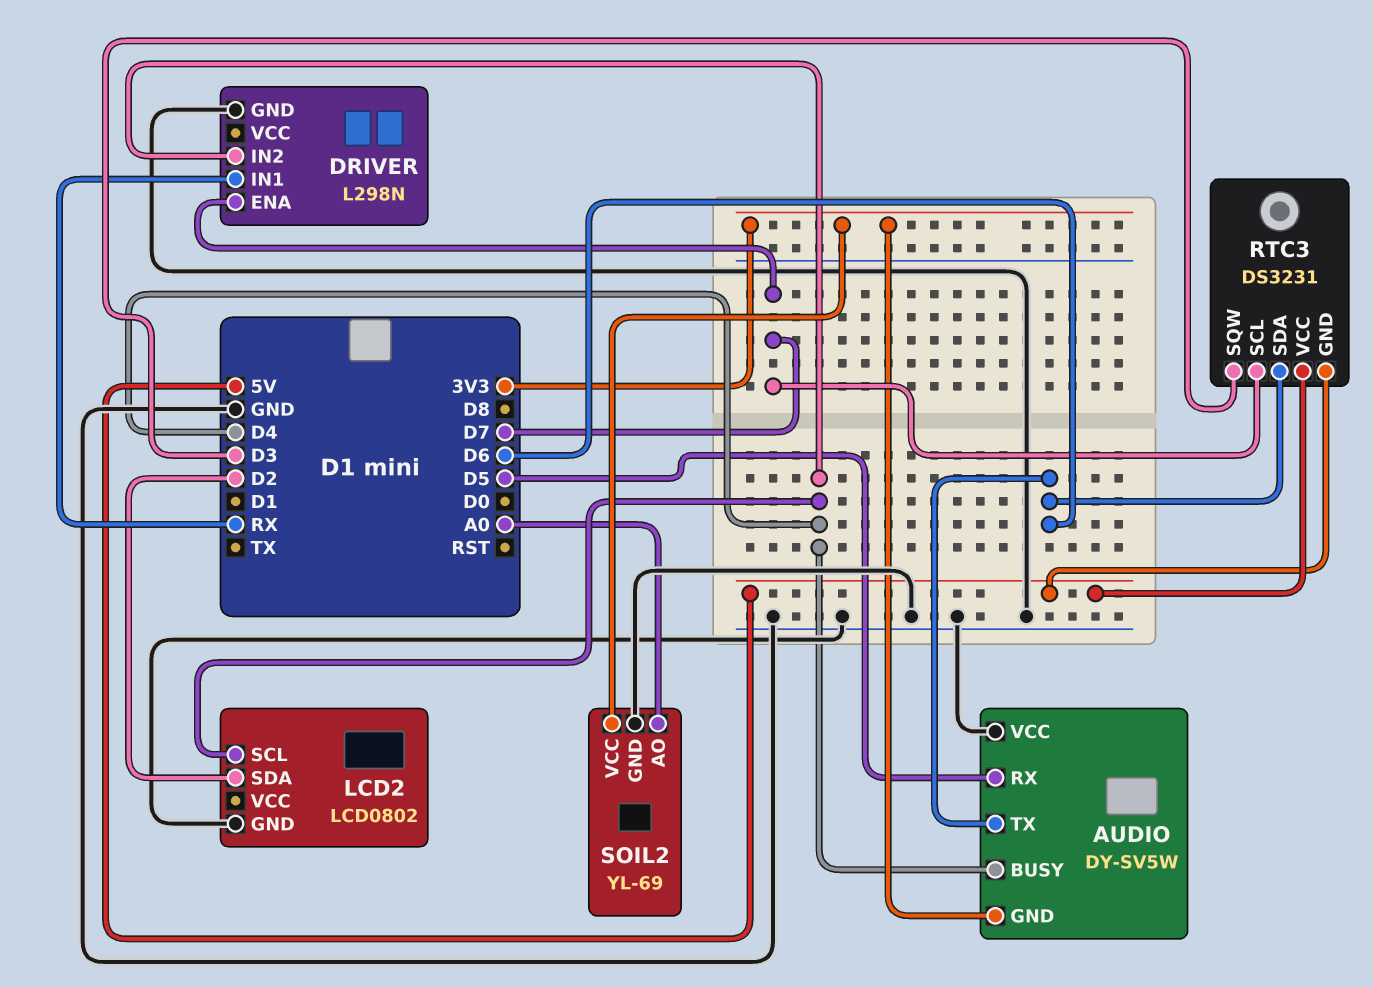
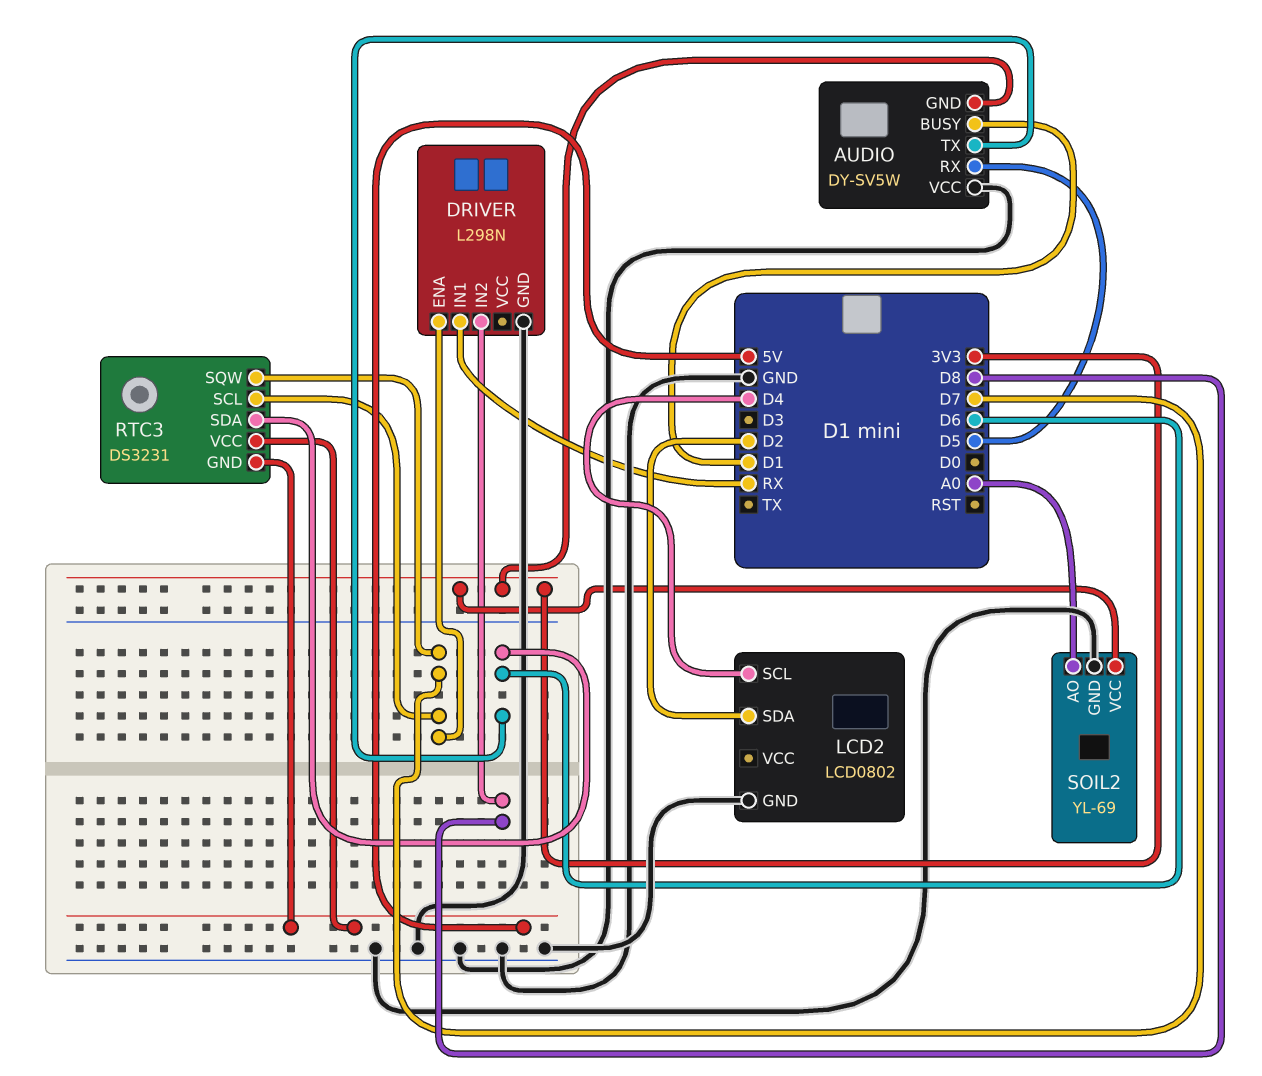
AUDIO pin BUSY: D4 -> D1
DRIVER pin IN2: D4 -> D8
RTC3 pin SQW: D3 -> D7

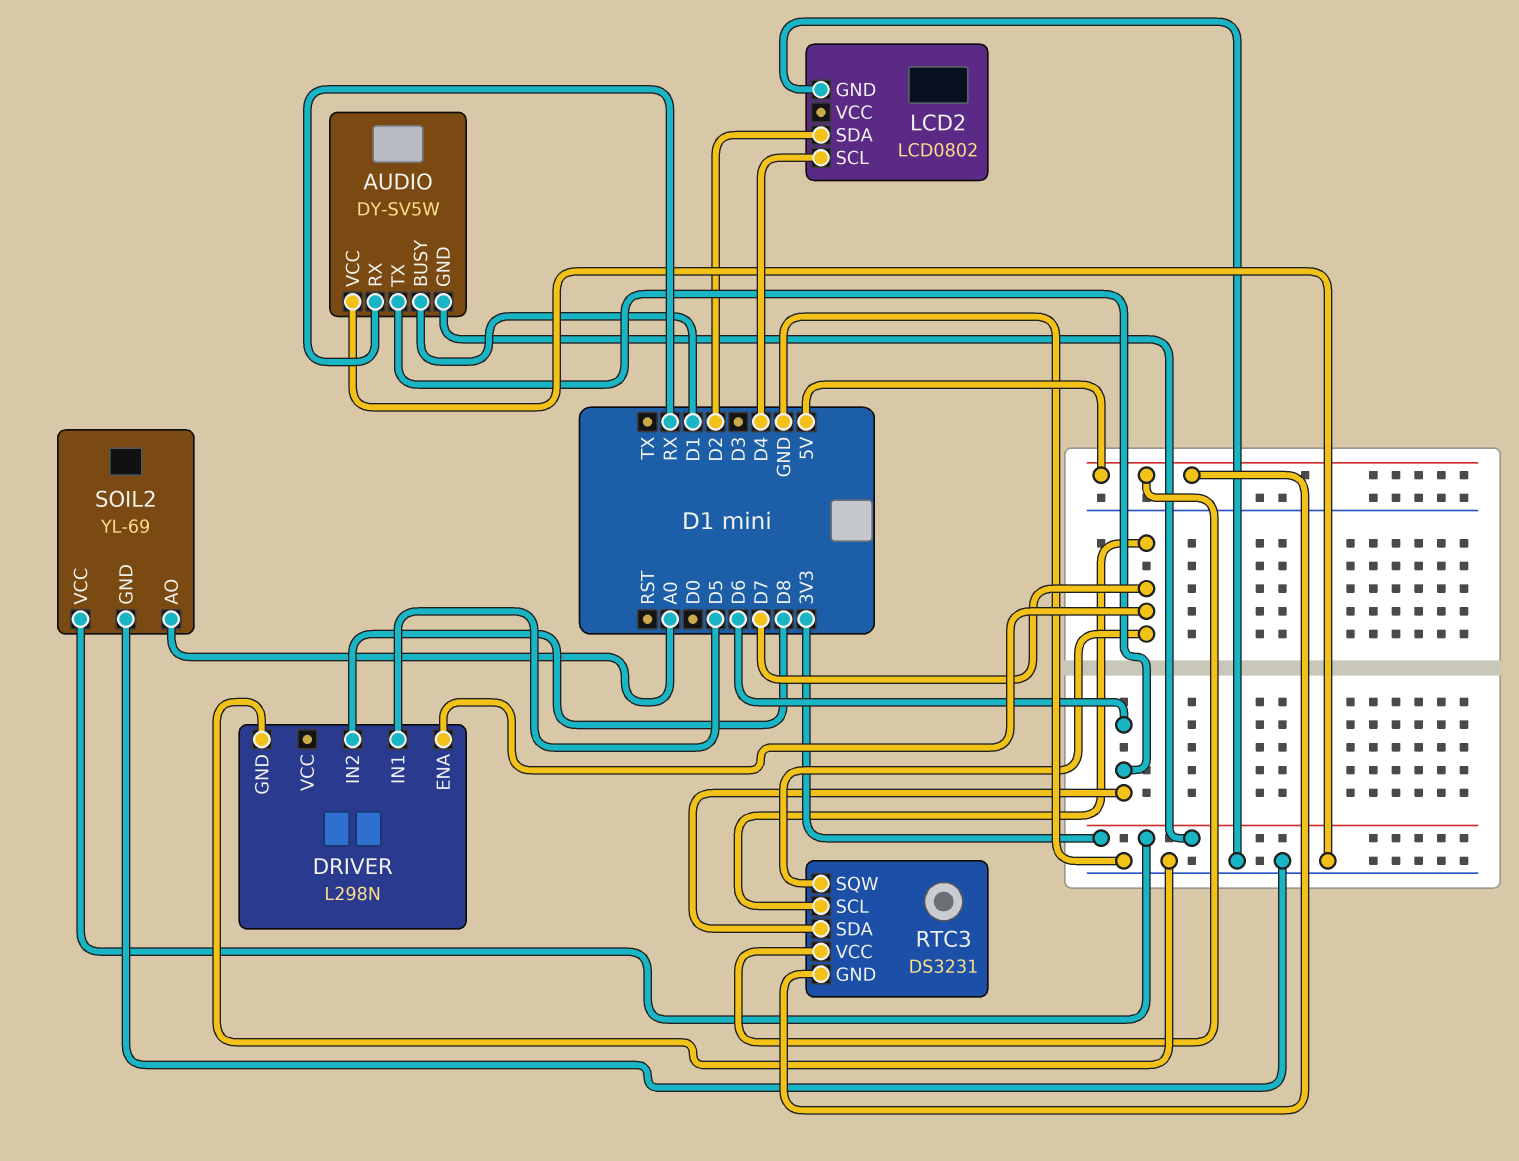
AUDIO pin RX: D5 -> RX
DRIVER pin IN1: RX -> D5

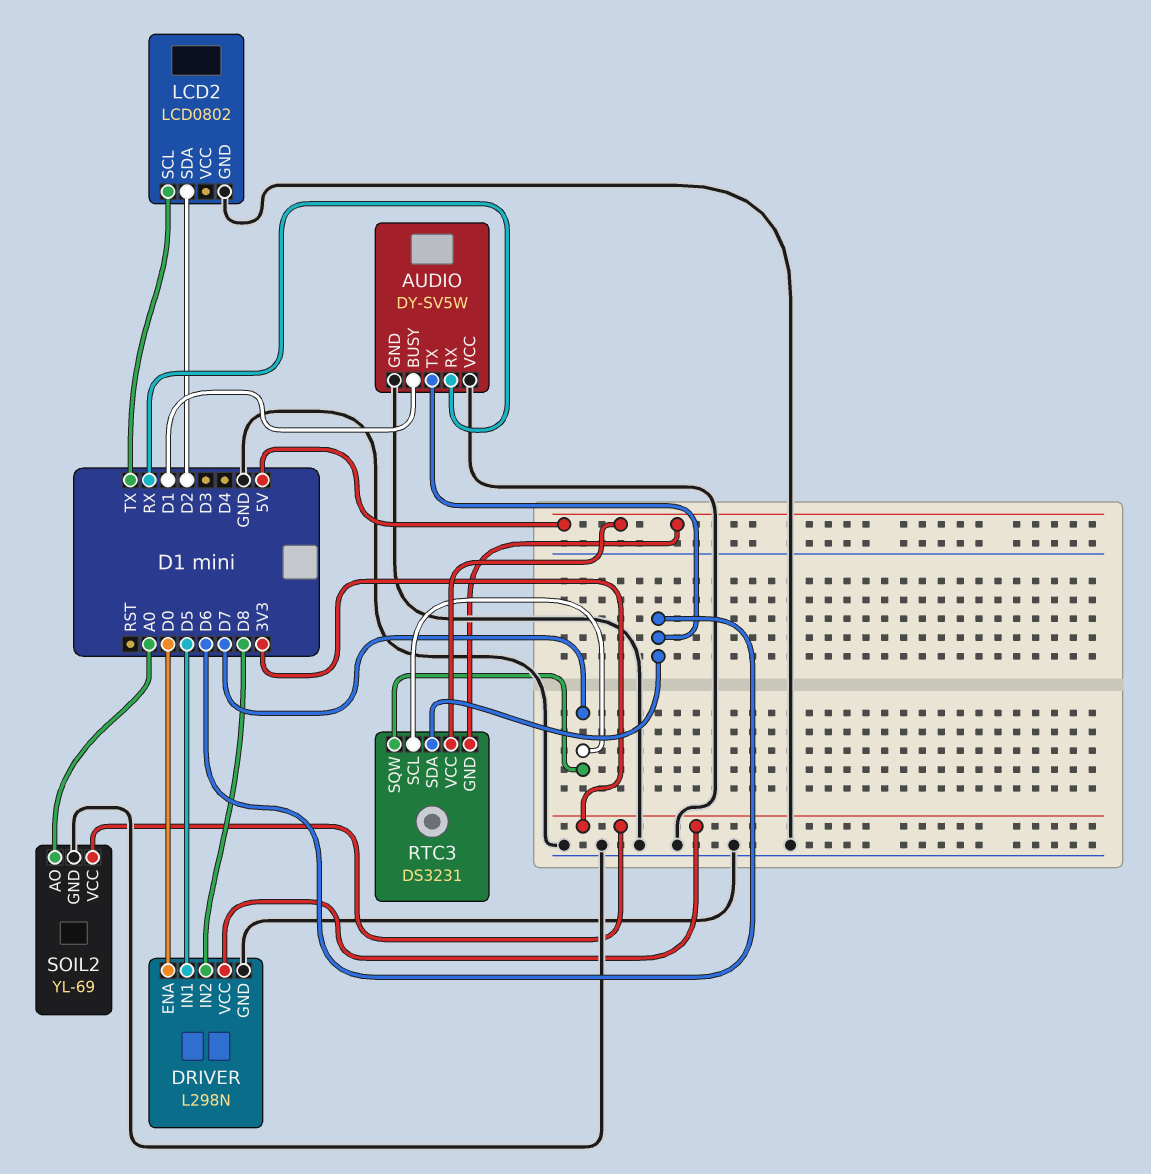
AUDIO pin GND: 3V3 -> GND
DRIVER pin ENA: D7 -> D0
DRIVER pin VCC: none -> 3V3
LCD2 pin SCL: D4 -> TX

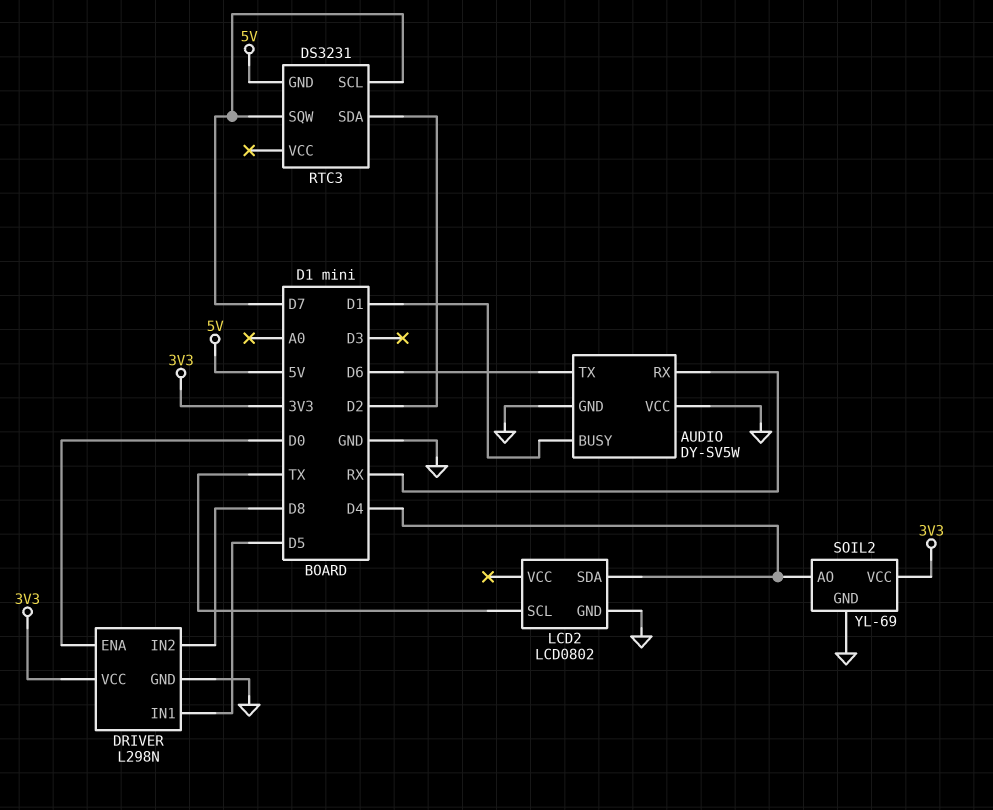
LCD2 pin SDA: D2 -> D4
RTC3 pin SDA: D6 -> D2
RTC3 pin VCC: 5V -> none
SOIL2 pin AO: A0 -> D4

